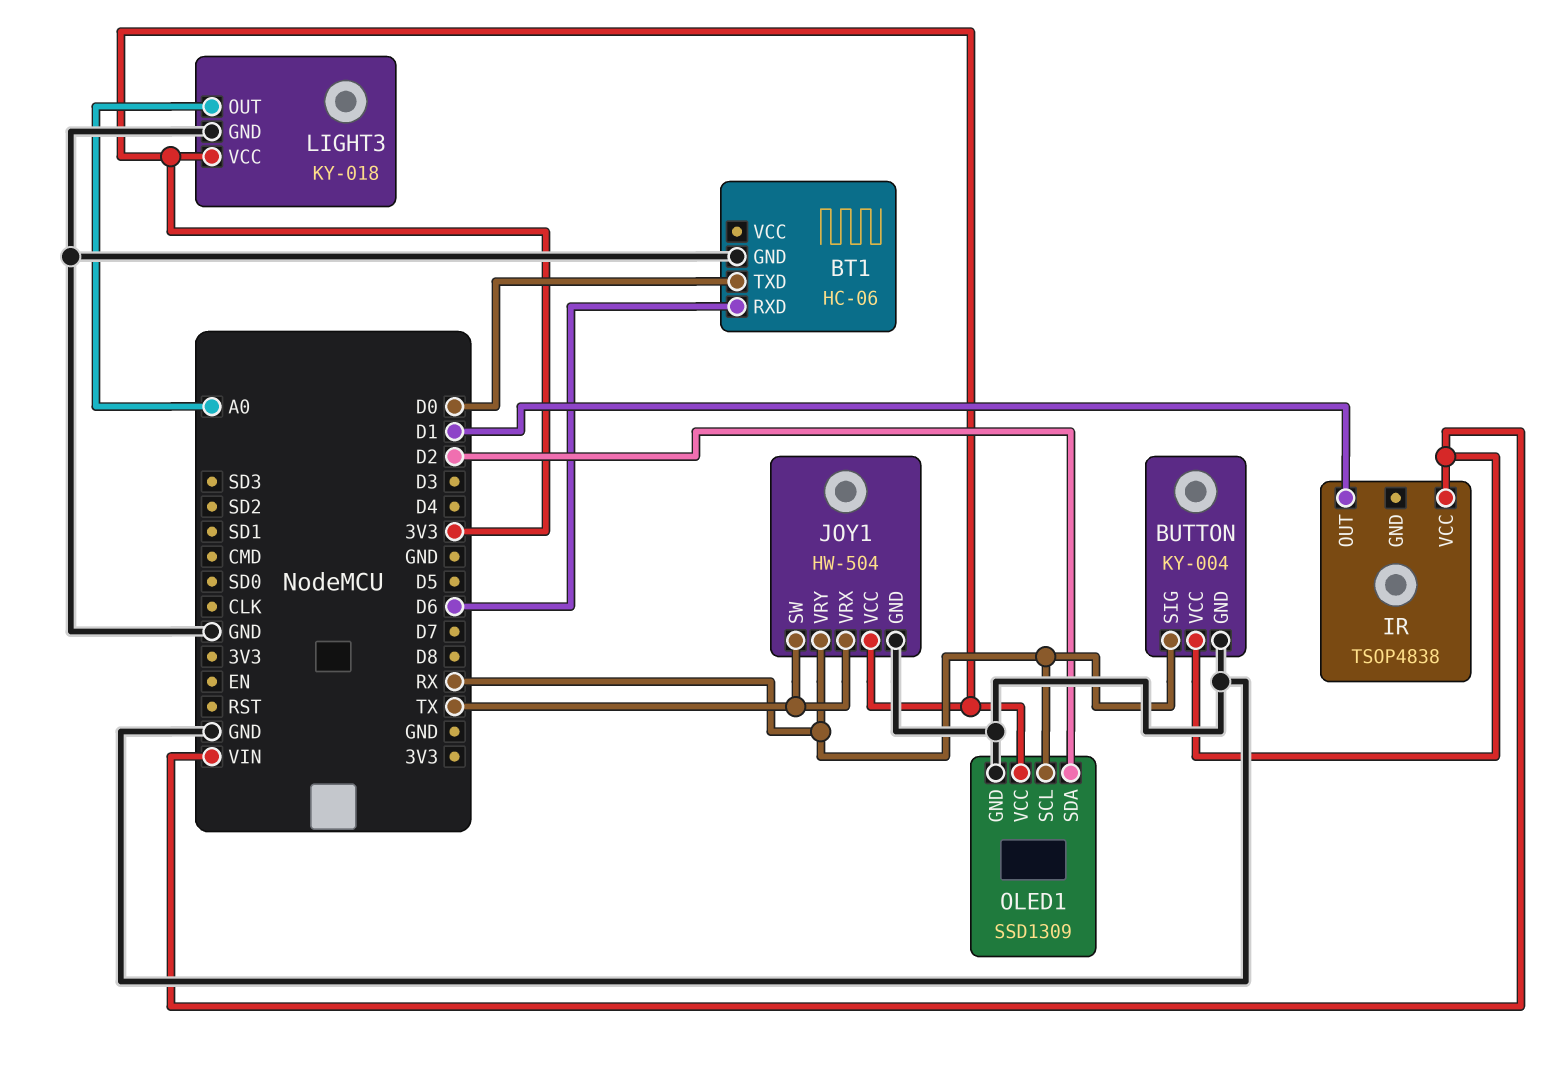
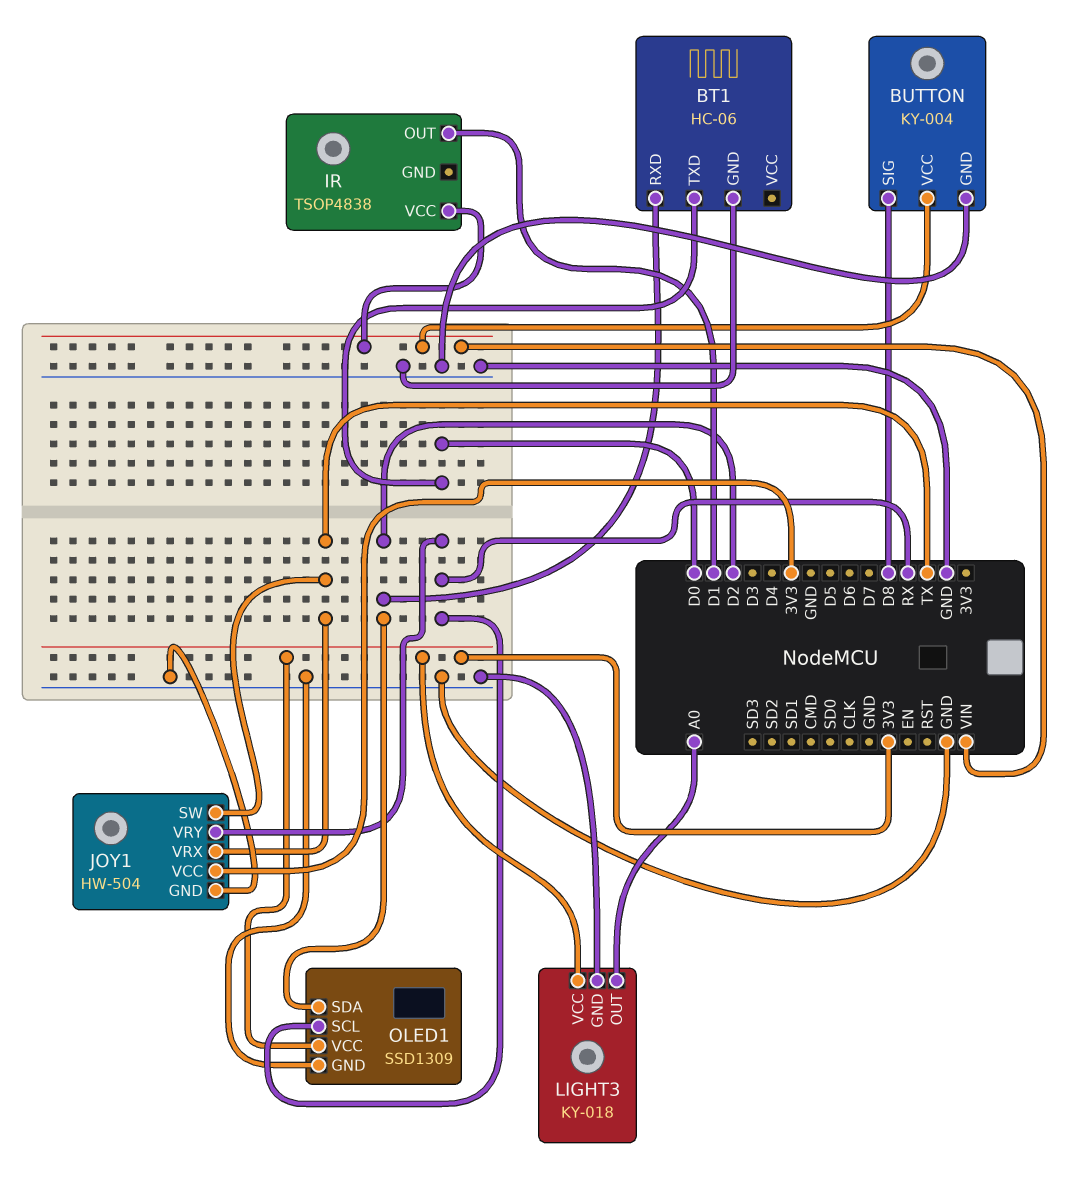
BT1 pin RXD: D6 -> D2
BUTTON pin SIG: RX -> D8

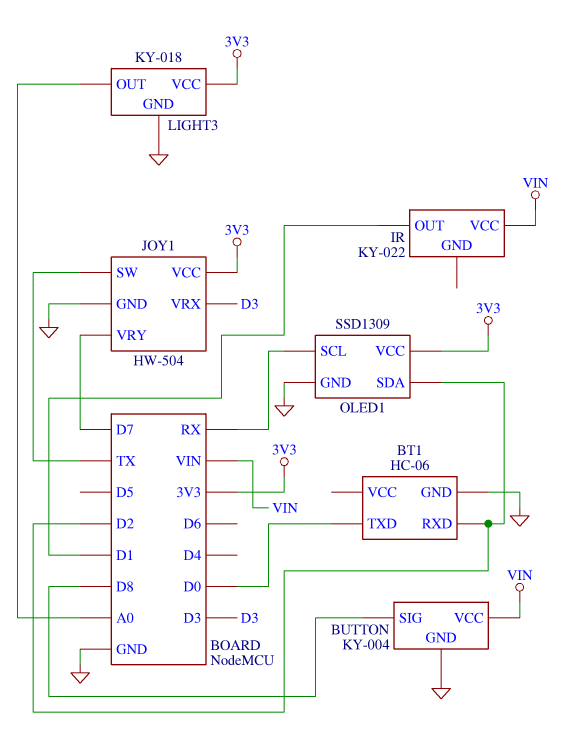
IR: TSOP4838 -> KY-022
JOY1 pin VRX: TX -> D3
JOY1 pin VRY: RX -> D7

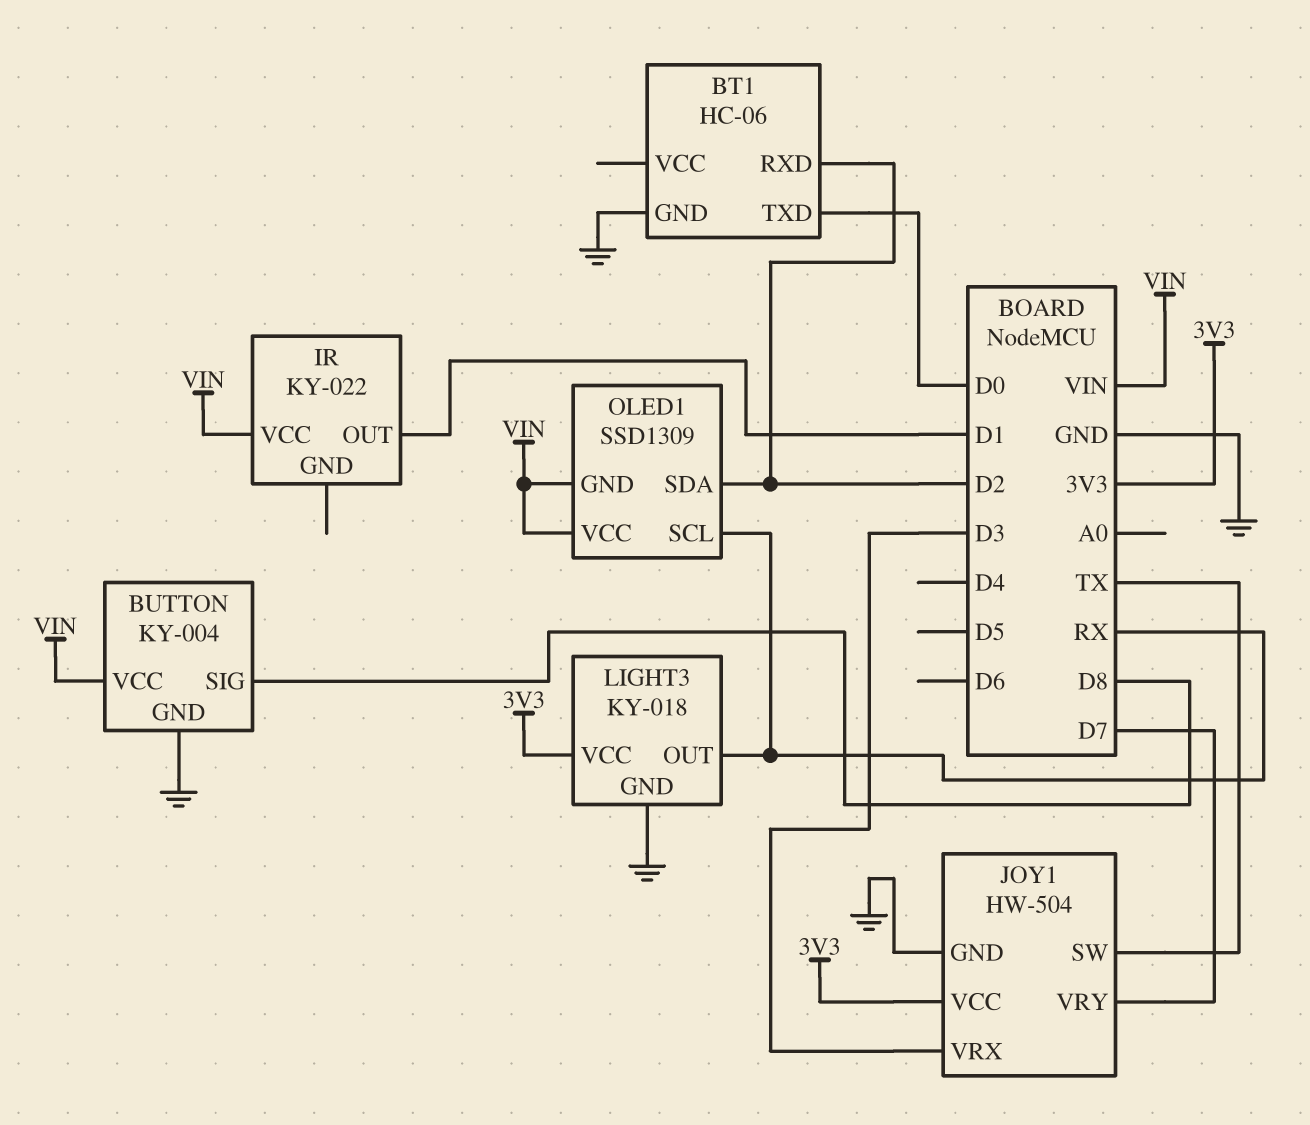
LIGHT3 pin OUT: A0 -> RX
OLED1 pin GND: GND -> VIN
OLED1 pin VCC: 3V3 -> VIN

